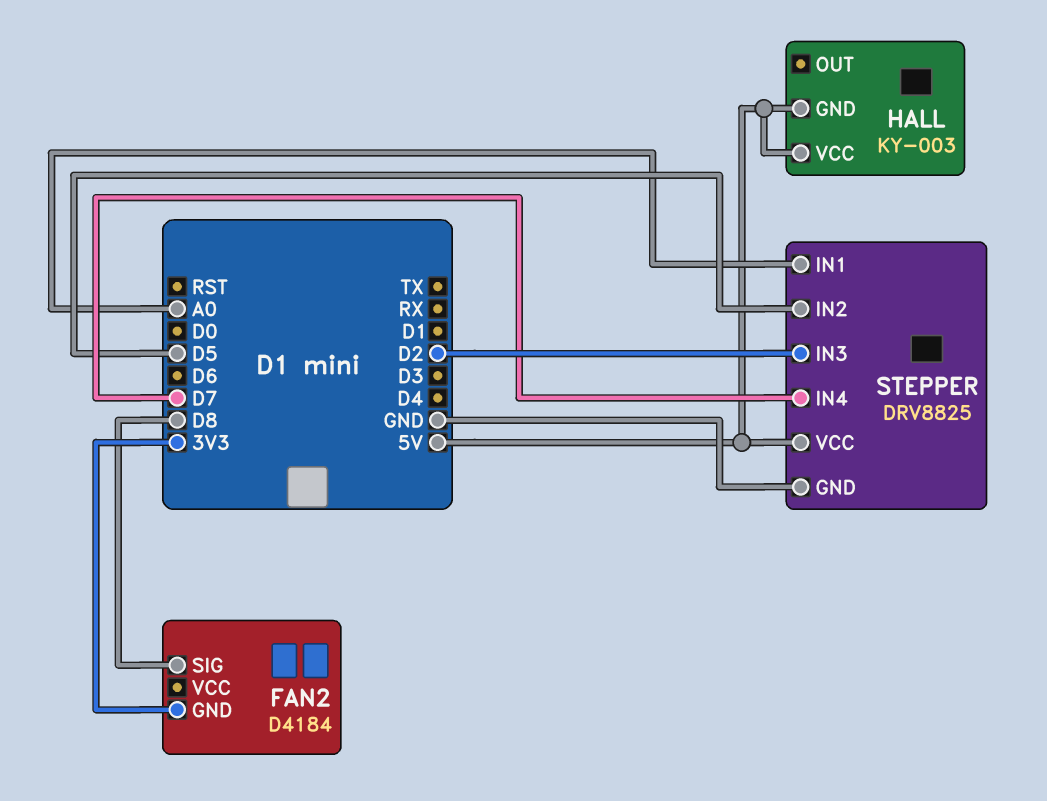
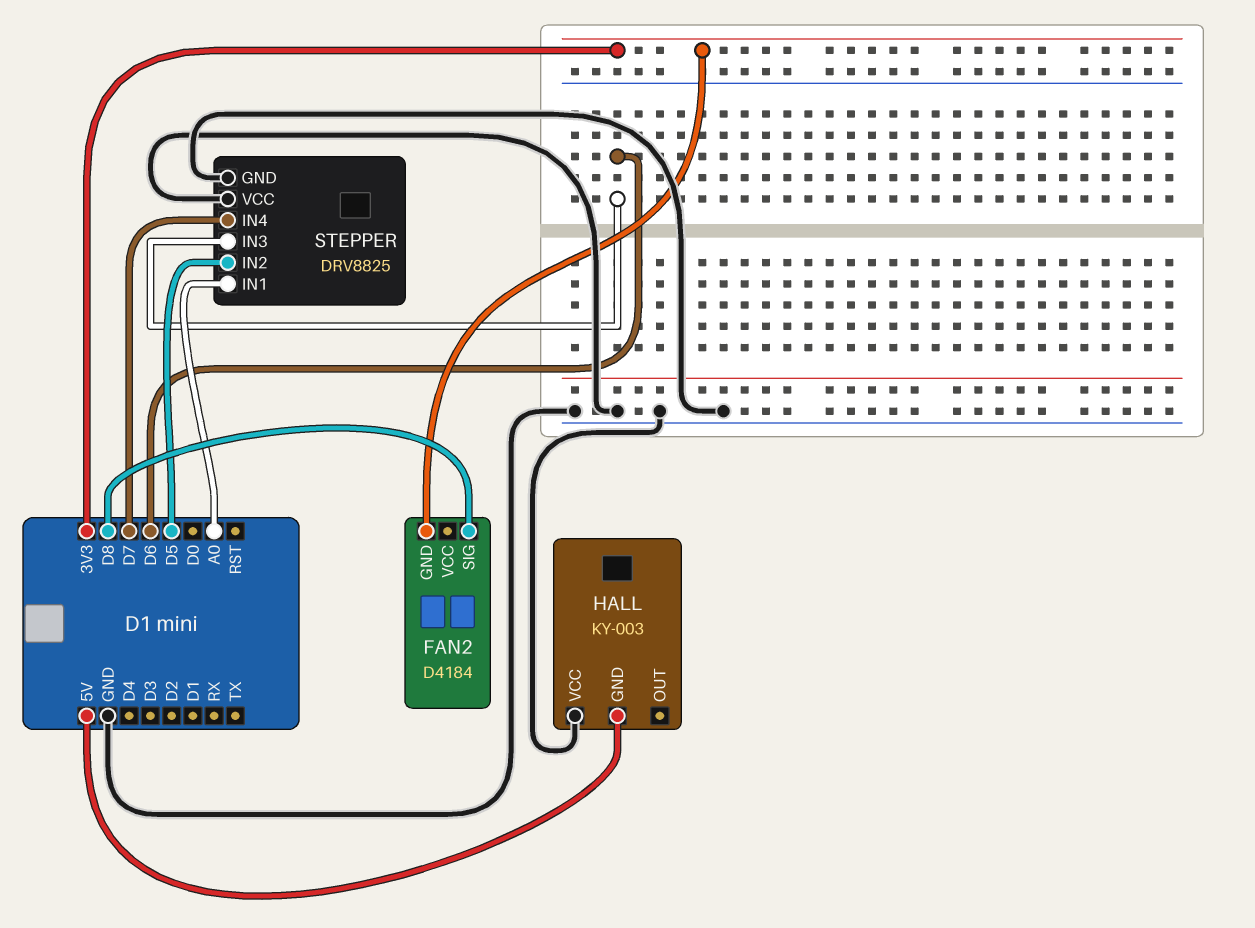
HALL pin VCC: 5V -> GND
STEPPER pin IN3: D2 -> D6
STEPPER pin VCC: 5V -> GND

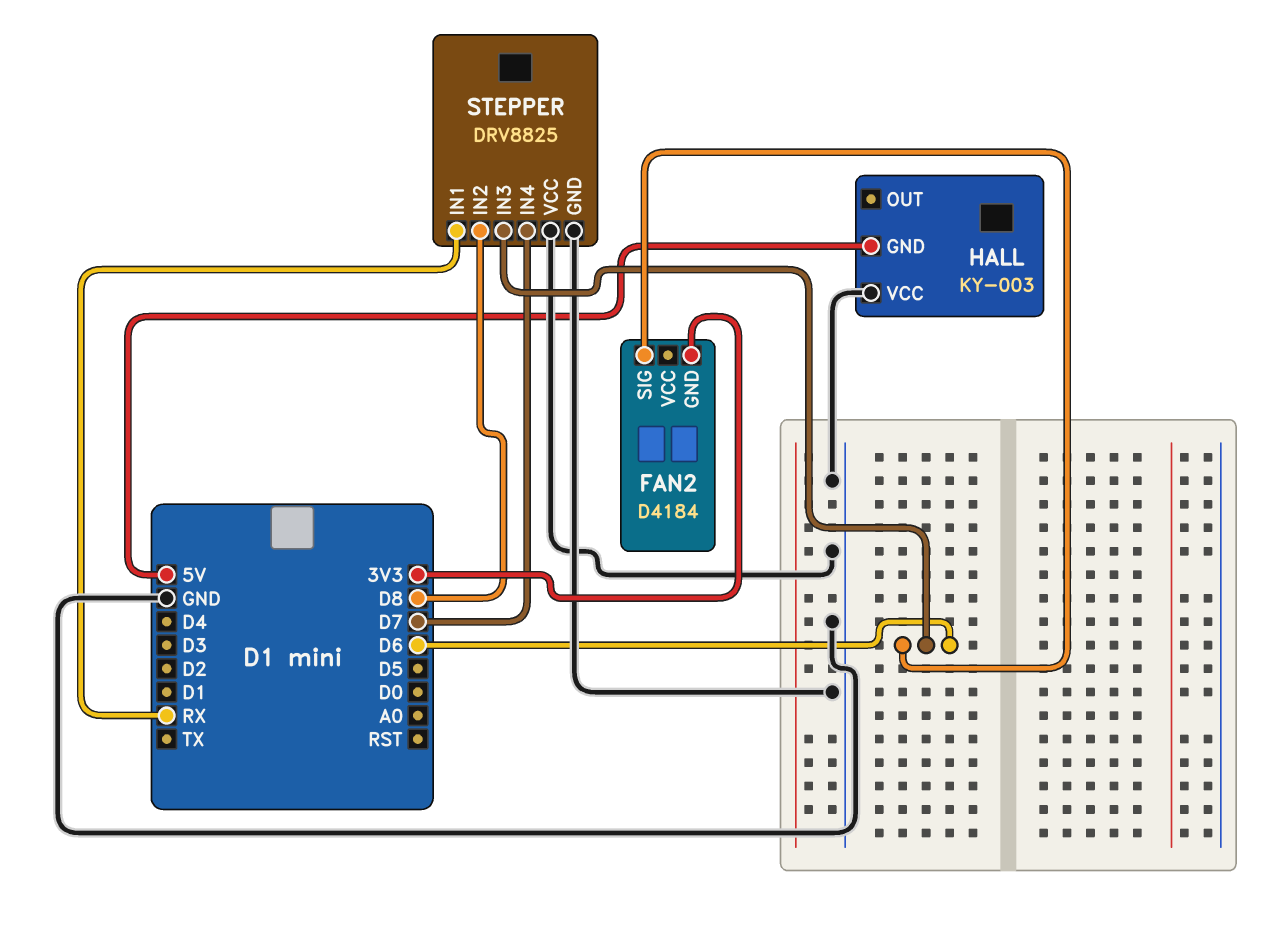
FAN2 pin SIG: D8 -> D6
STEPPER pin IN1: A0 -> RX
STEPPER pin IN2: D5 -> D8

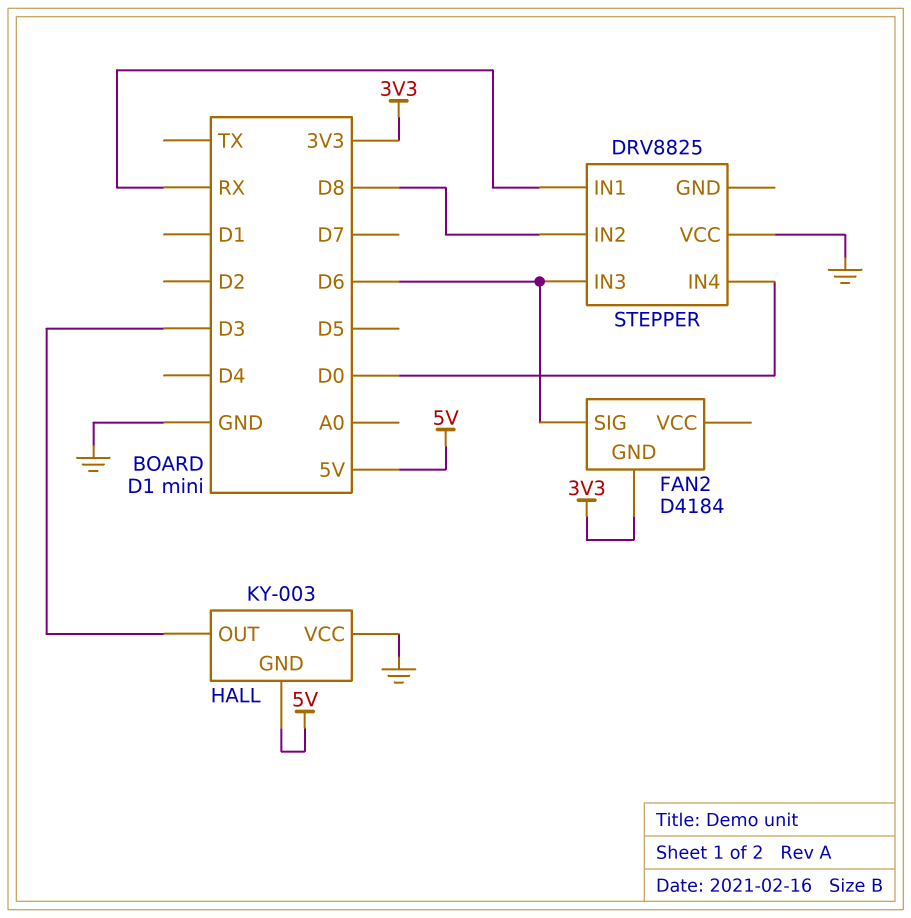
HALL pin OUT: none -> D3
STEPPER pin GND: GND -> none
STEPPER pin IN4: D7 -> D0

